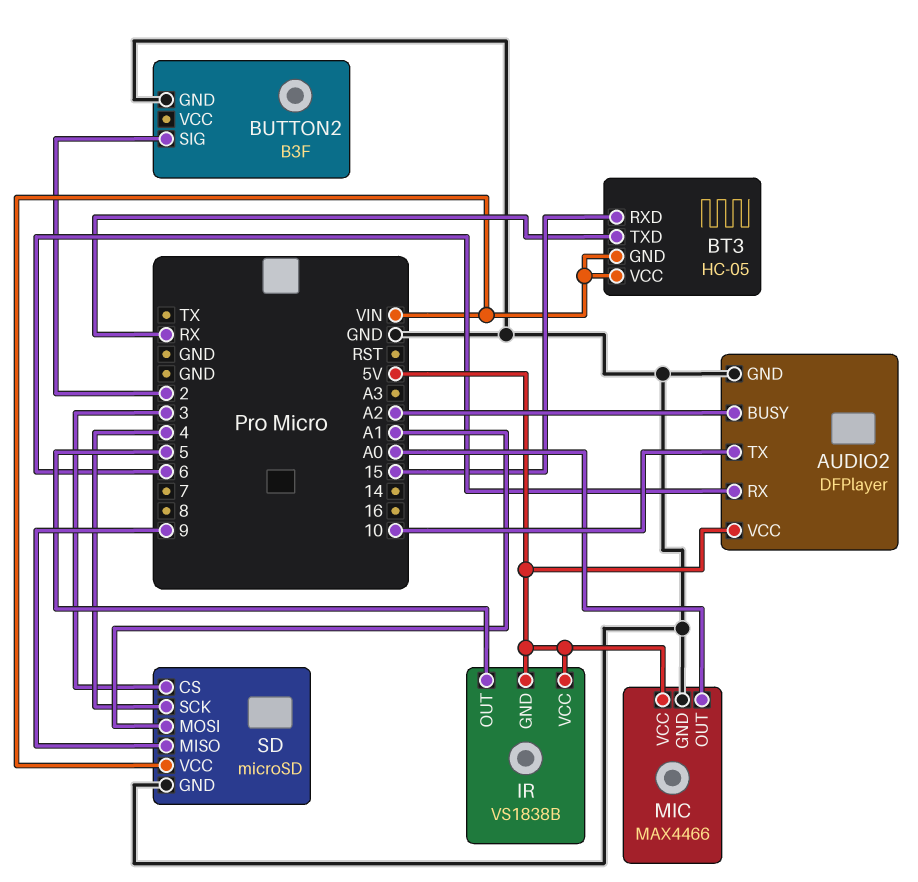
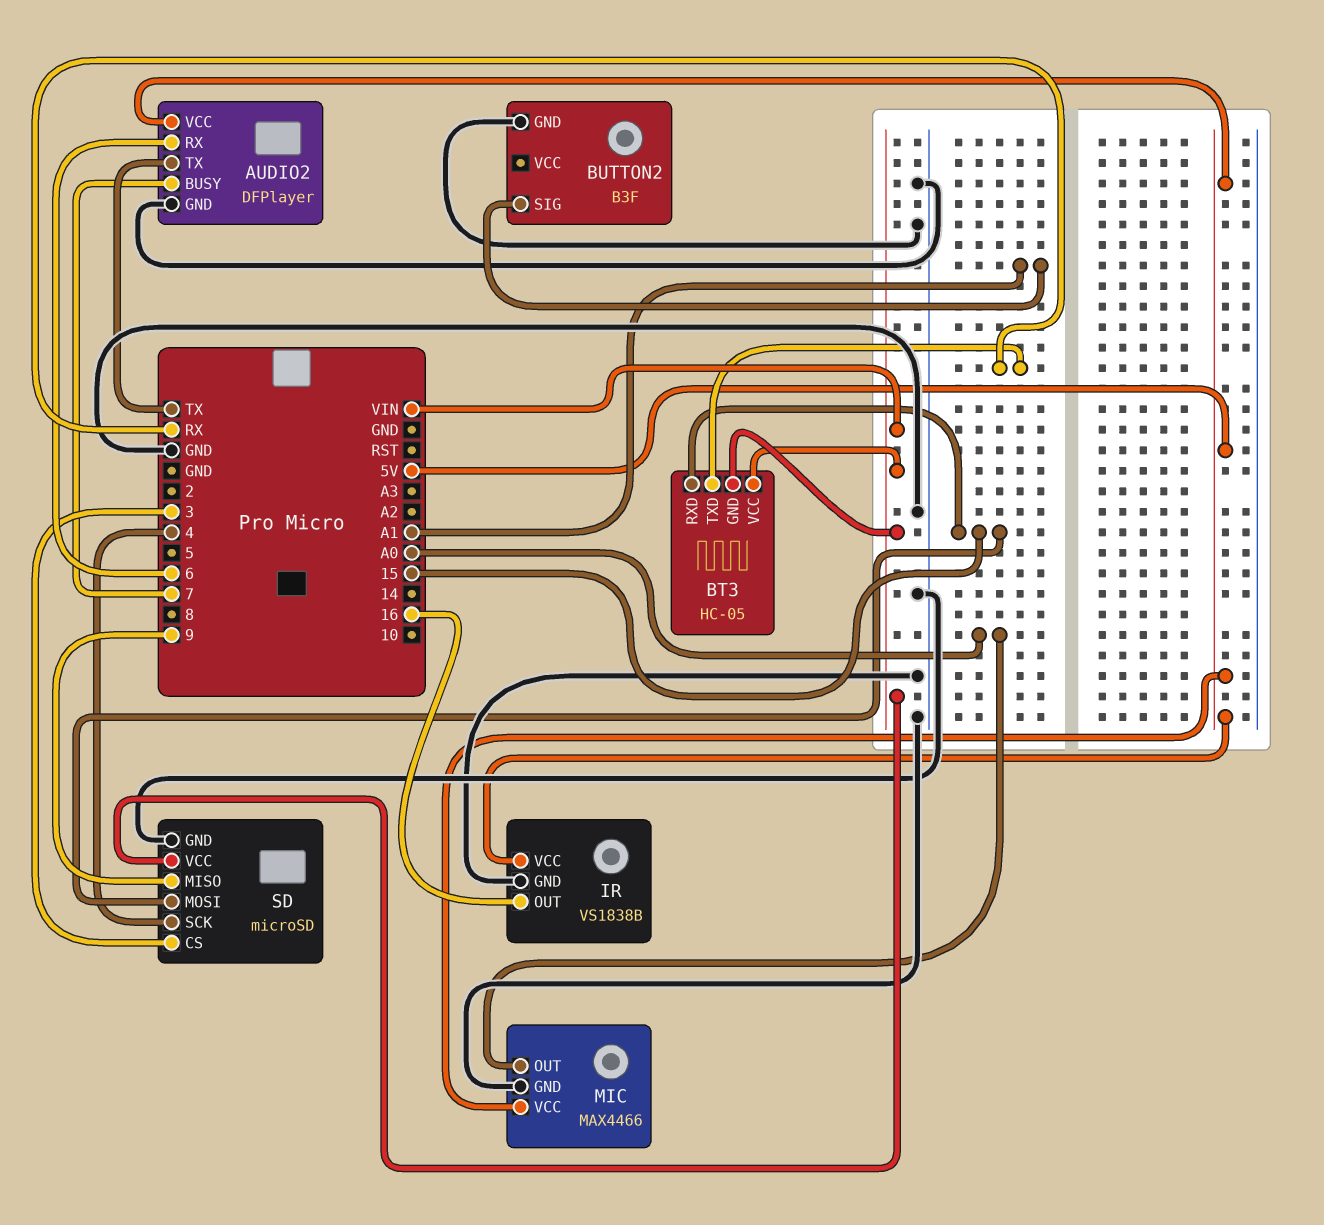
AUDIO2 pin BUSY: A2 -> 7
AUDIO2 pin TX: 10 -> TX
BUTTON2 pin SIG: 2 -> A1
IR pin GND: 5V -> GND
IR pin OUT: 5 -> 16
SD pin MOSI: A1 -> 15

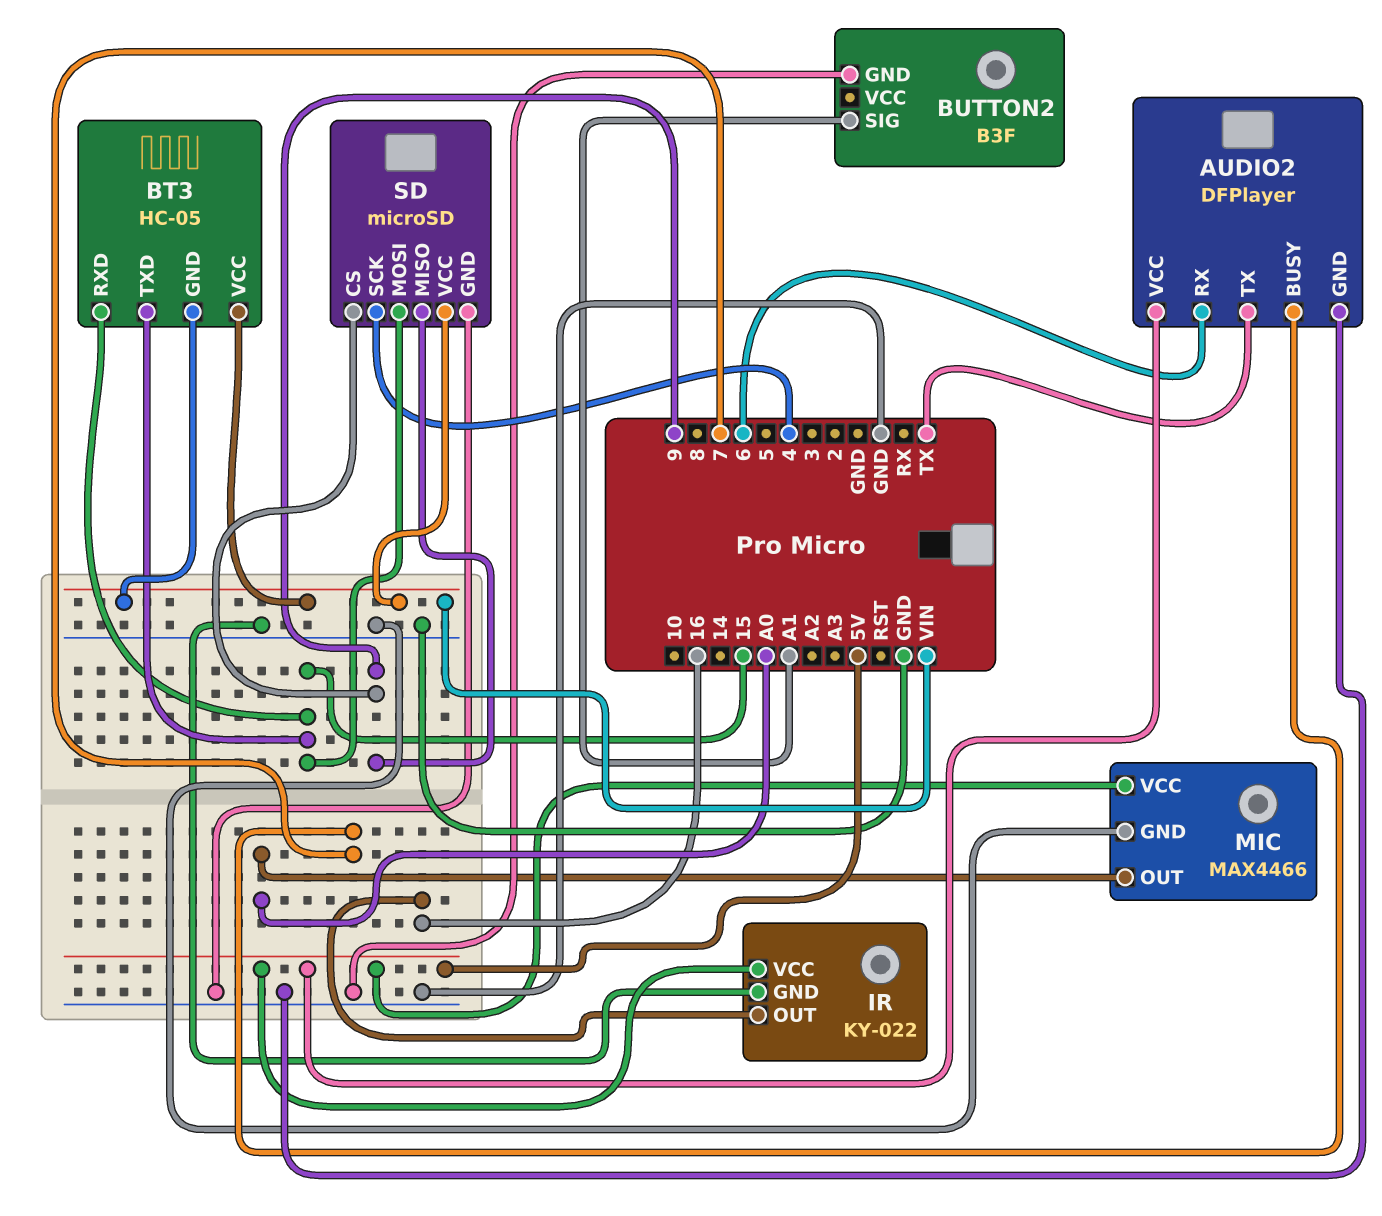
BT3 pin TXD: RX -> 15
IR: VS1838B -> KY-022
SD pin CS: 3 -> 9

